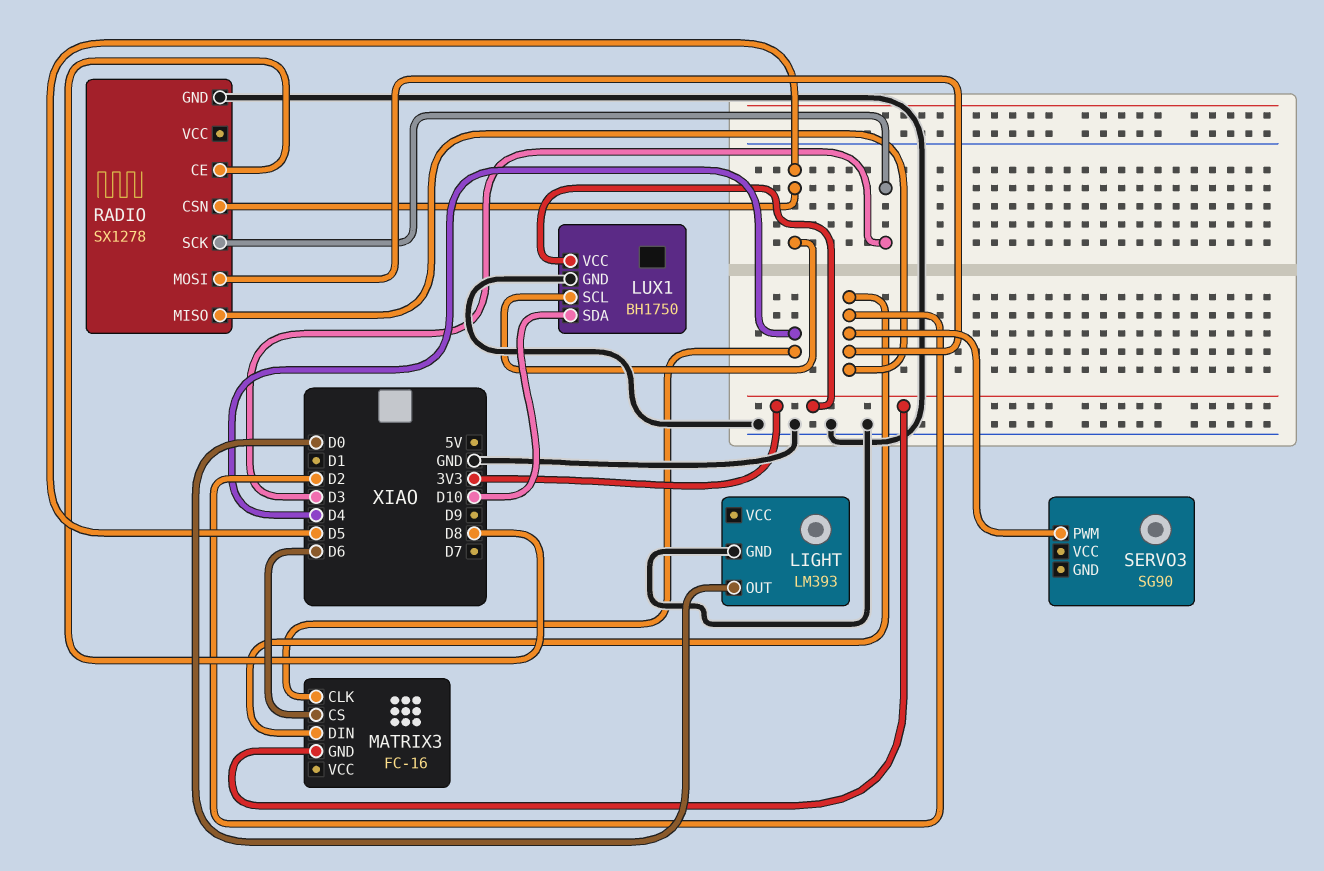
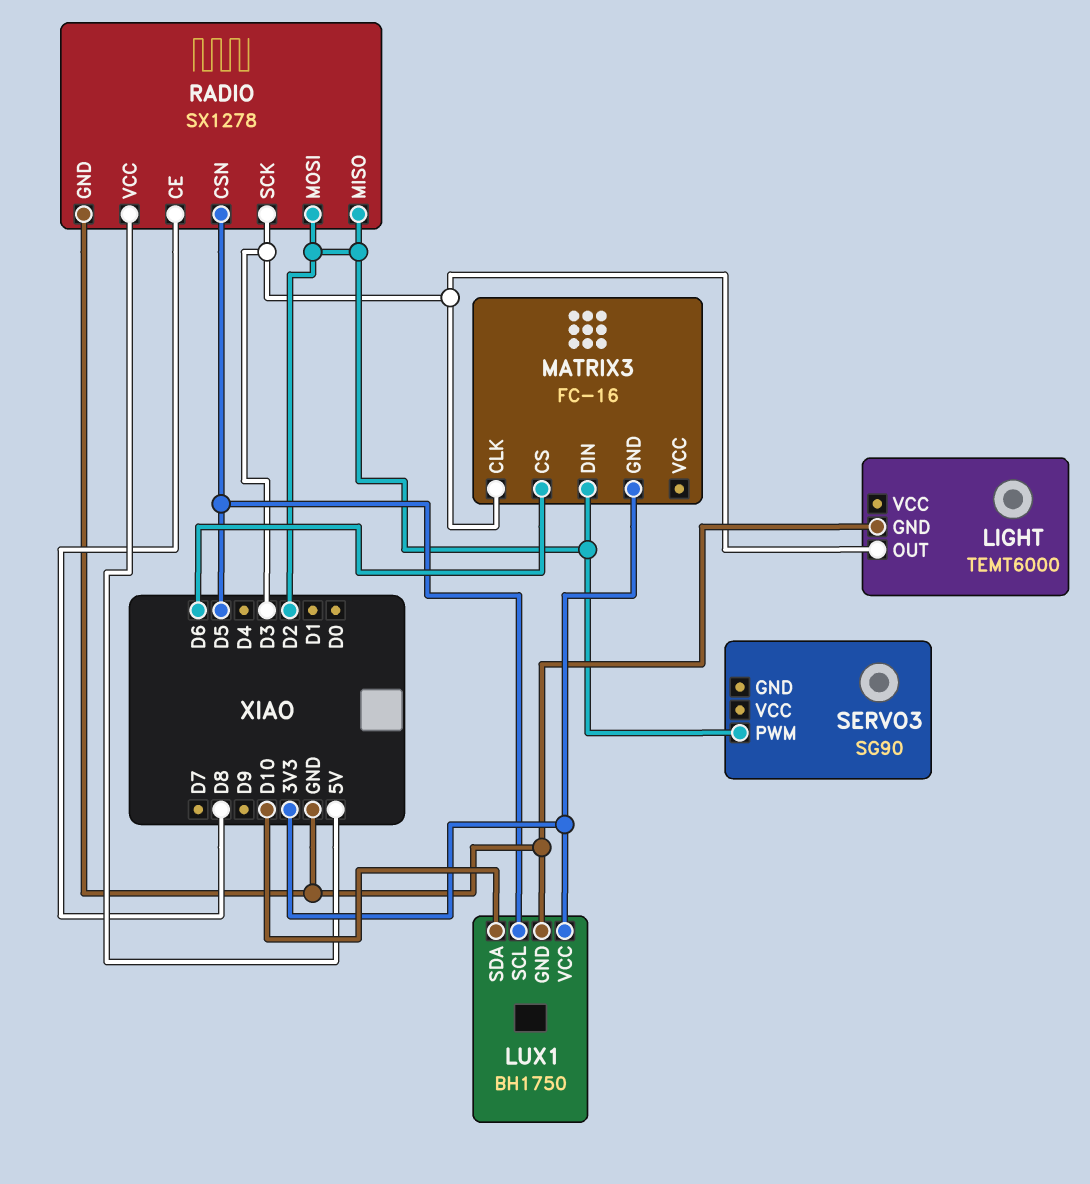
LIGHT: LM393 -> TEMT6000
LIGHT pin OUT: D0 -> D3
MATRIX3 pin CLK: D4 -> D3
RADIO pin VCC: none -> 5V

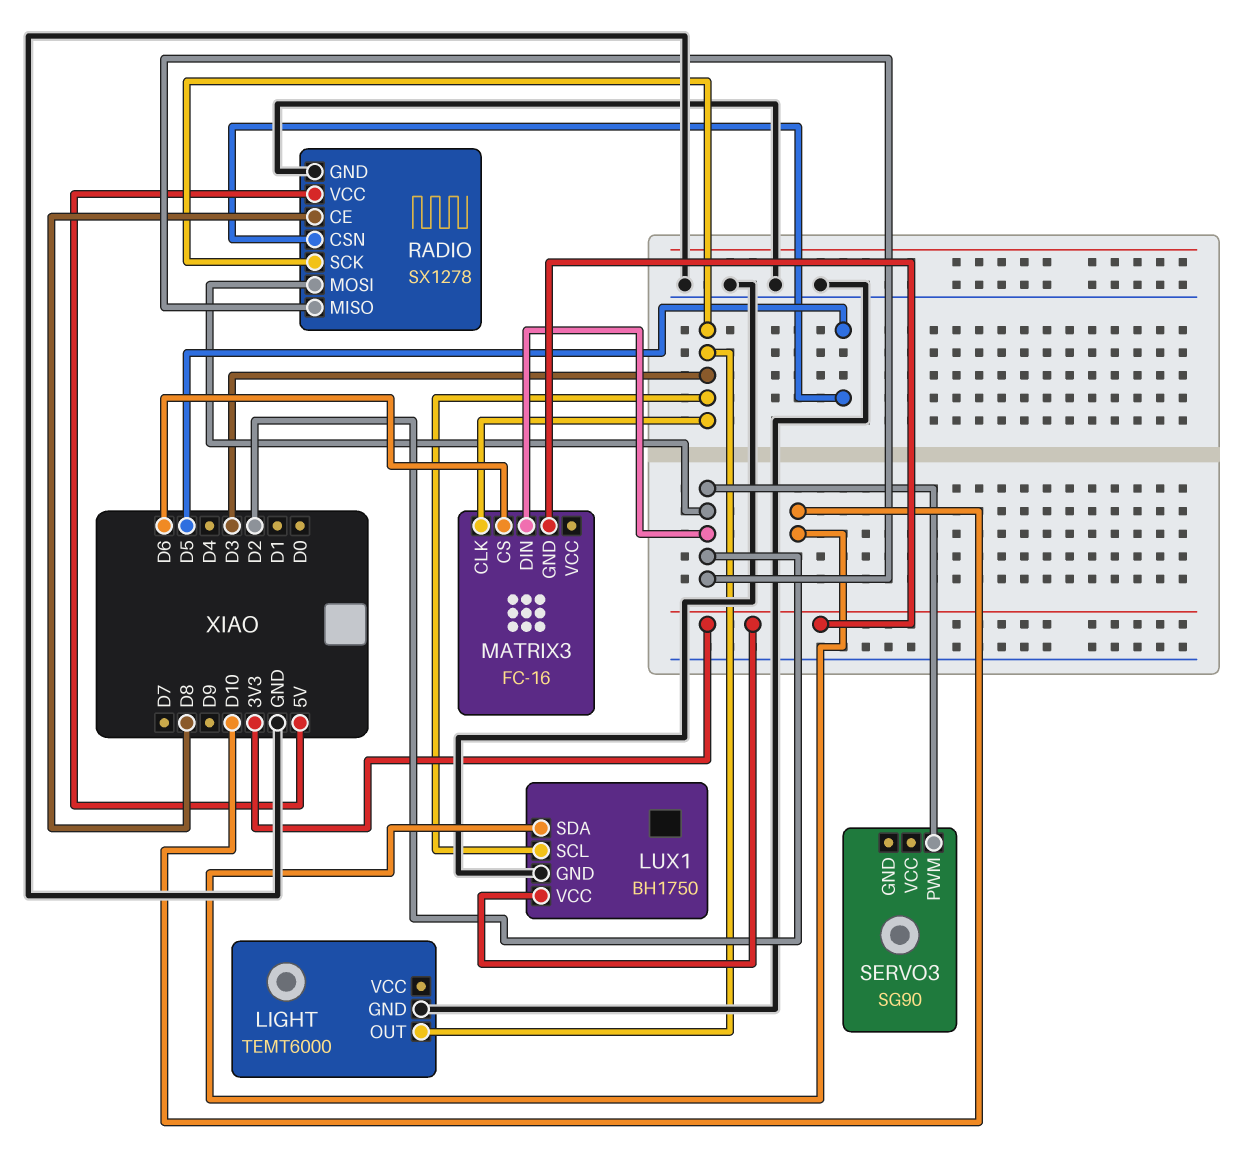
LUX1 pin SCL: D5 -> D3

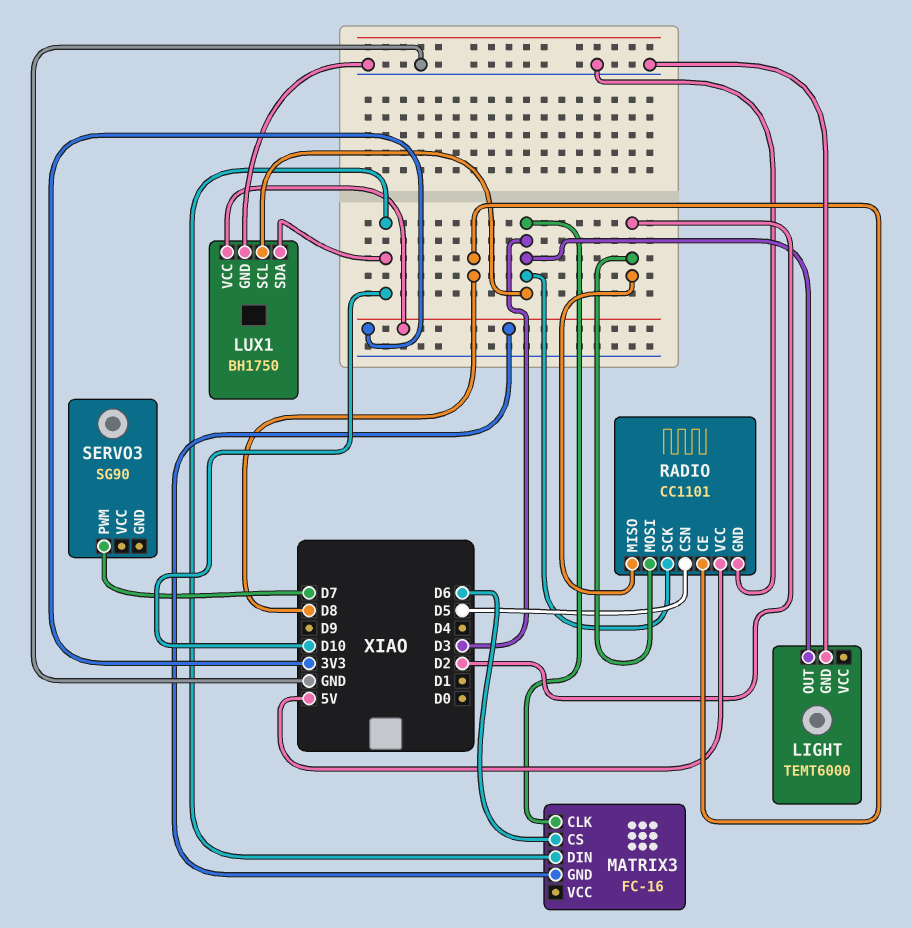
MATRIX3 pin DIN: D2 -> D10
RADIO: SX1278 -> CC1101
SERVO3 pin PWM: D2 -> D7

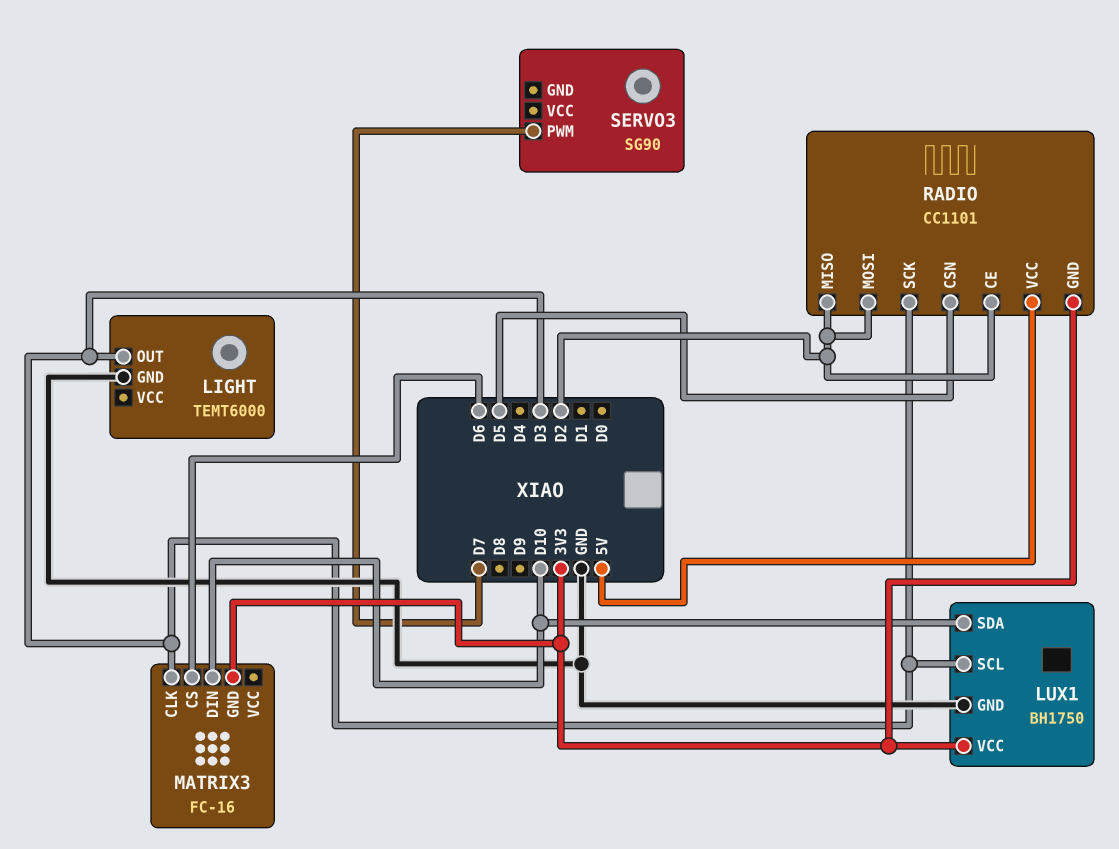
RADIO pin CE: D8 -> D2
RADIO pin GND: GND -> 3V3

